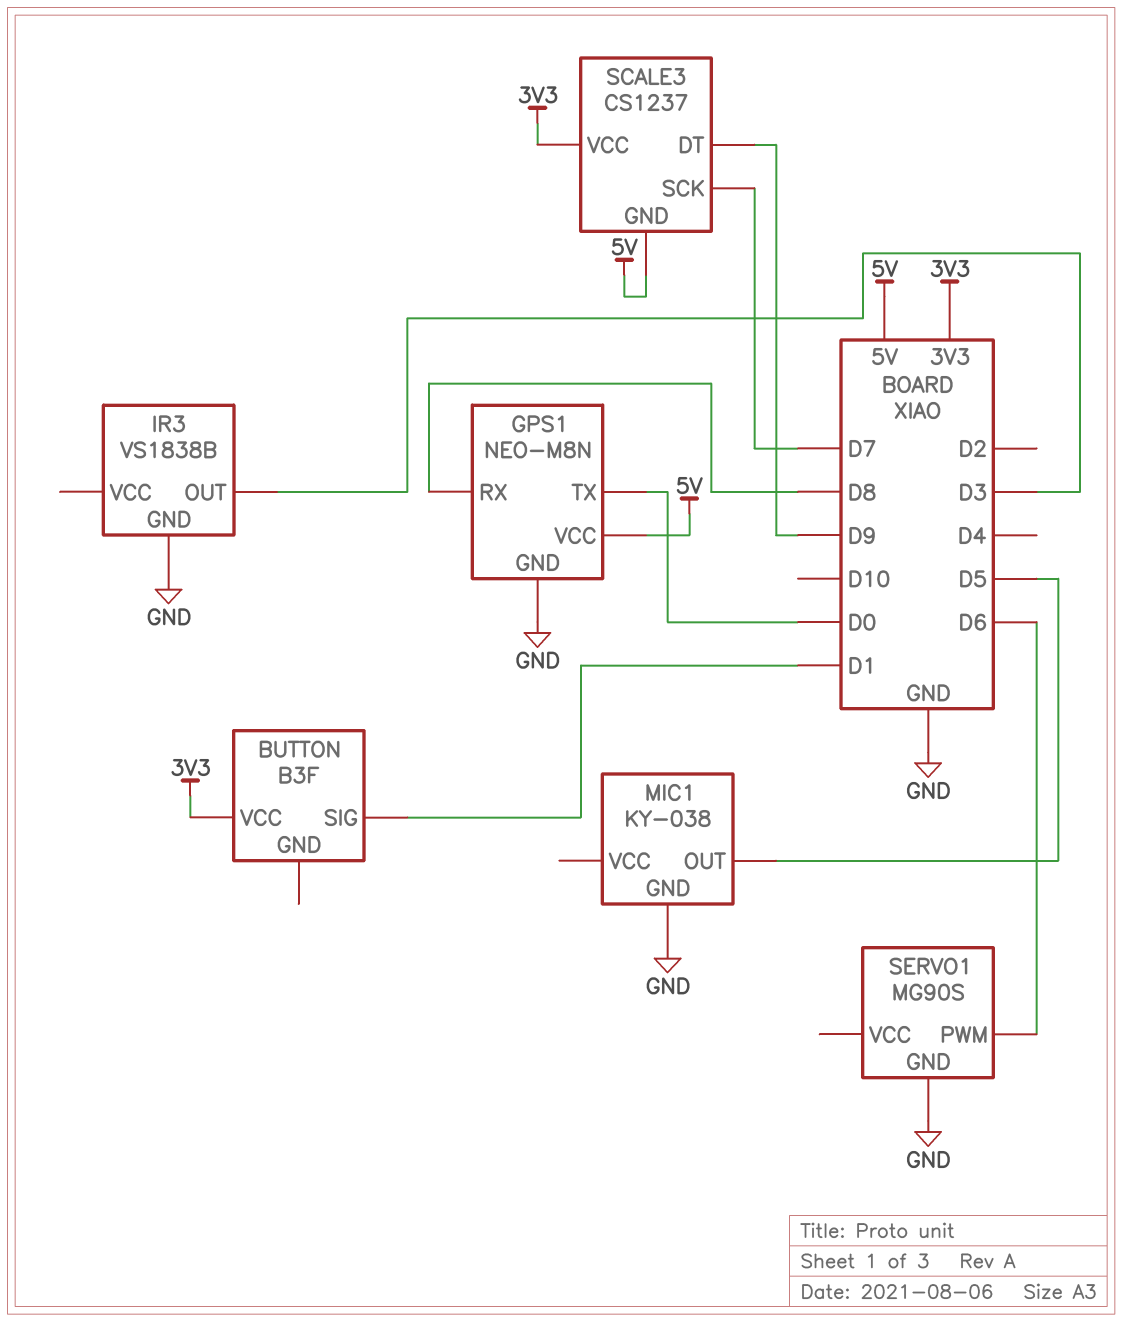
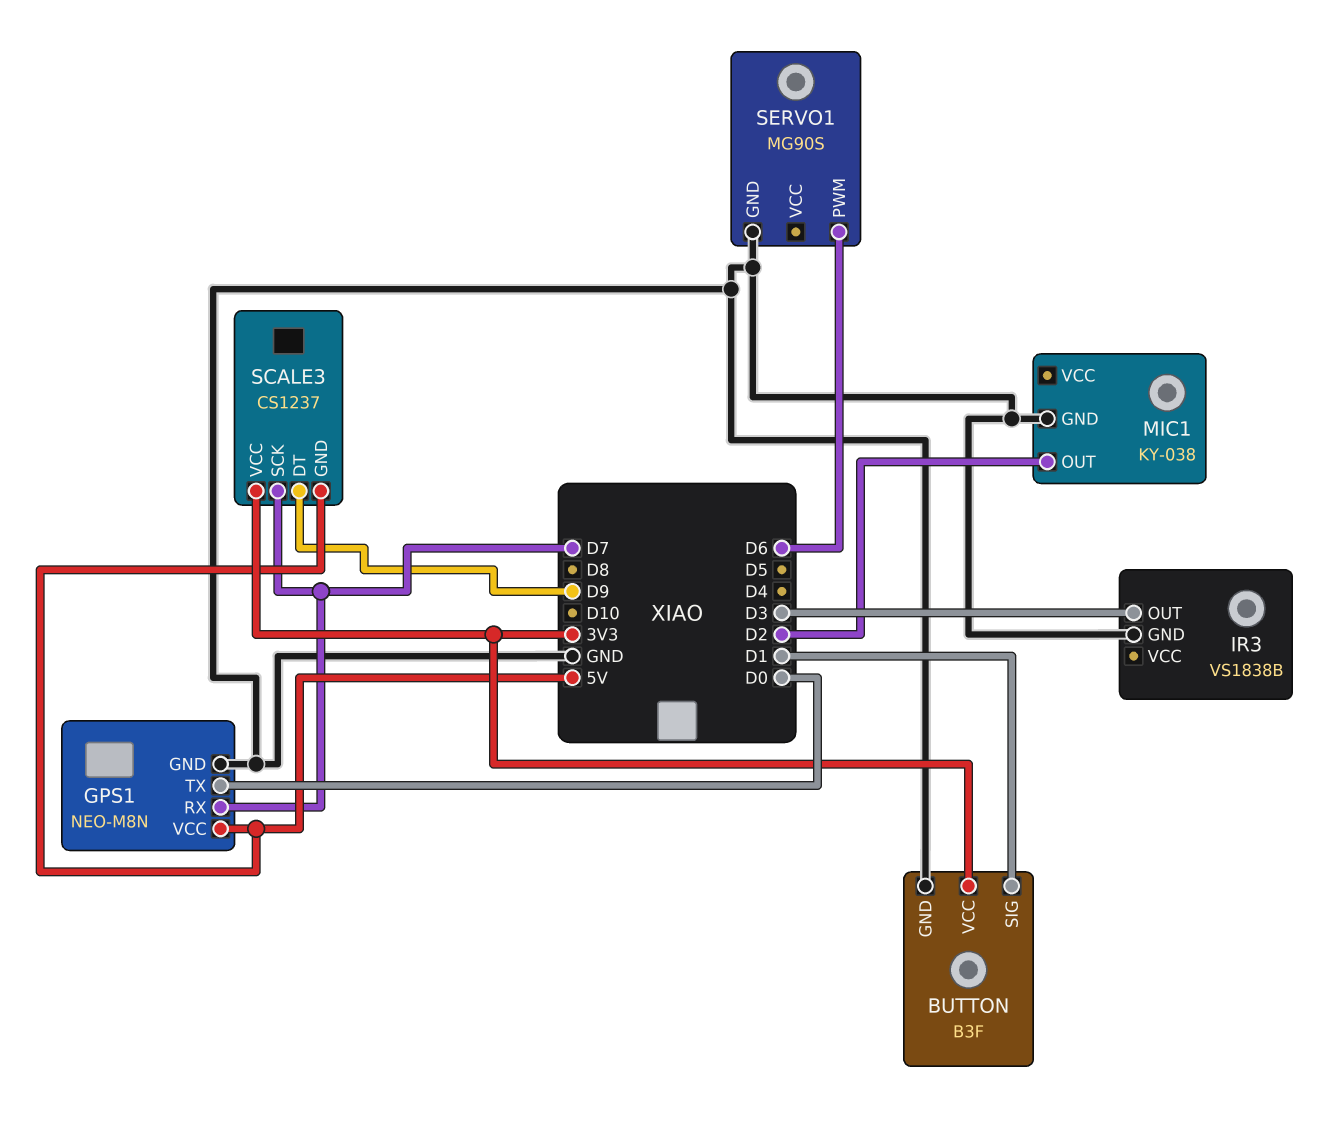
BUTTON pin GND: none -> GND
GPS1 pin RX: D8 -> D7
MIC1 pin OUT: D5 -> D2

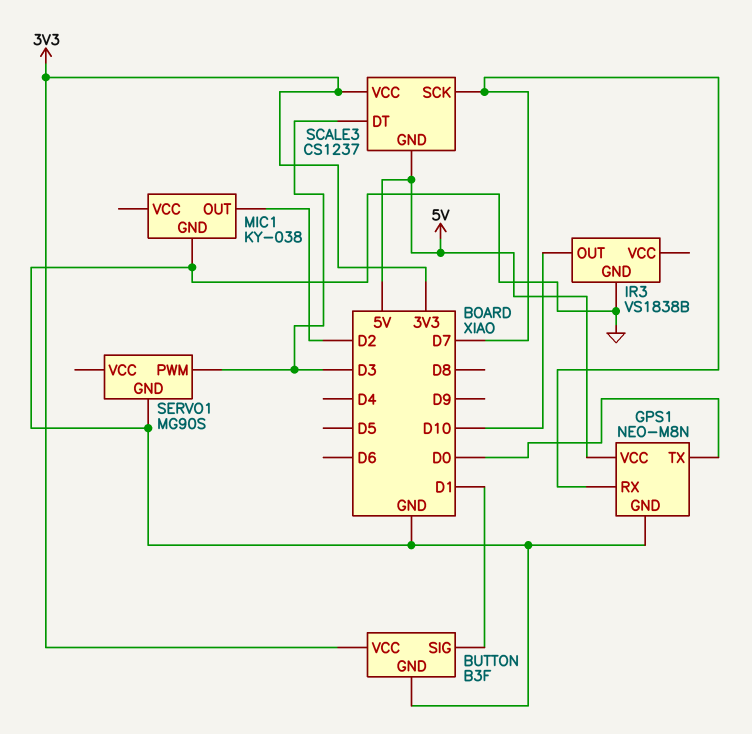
IR3 pin OUT: D3 -> D10
SCALE3 pin DT: D9 -> D3
SERVO1 pin PWM: D6 -> D3

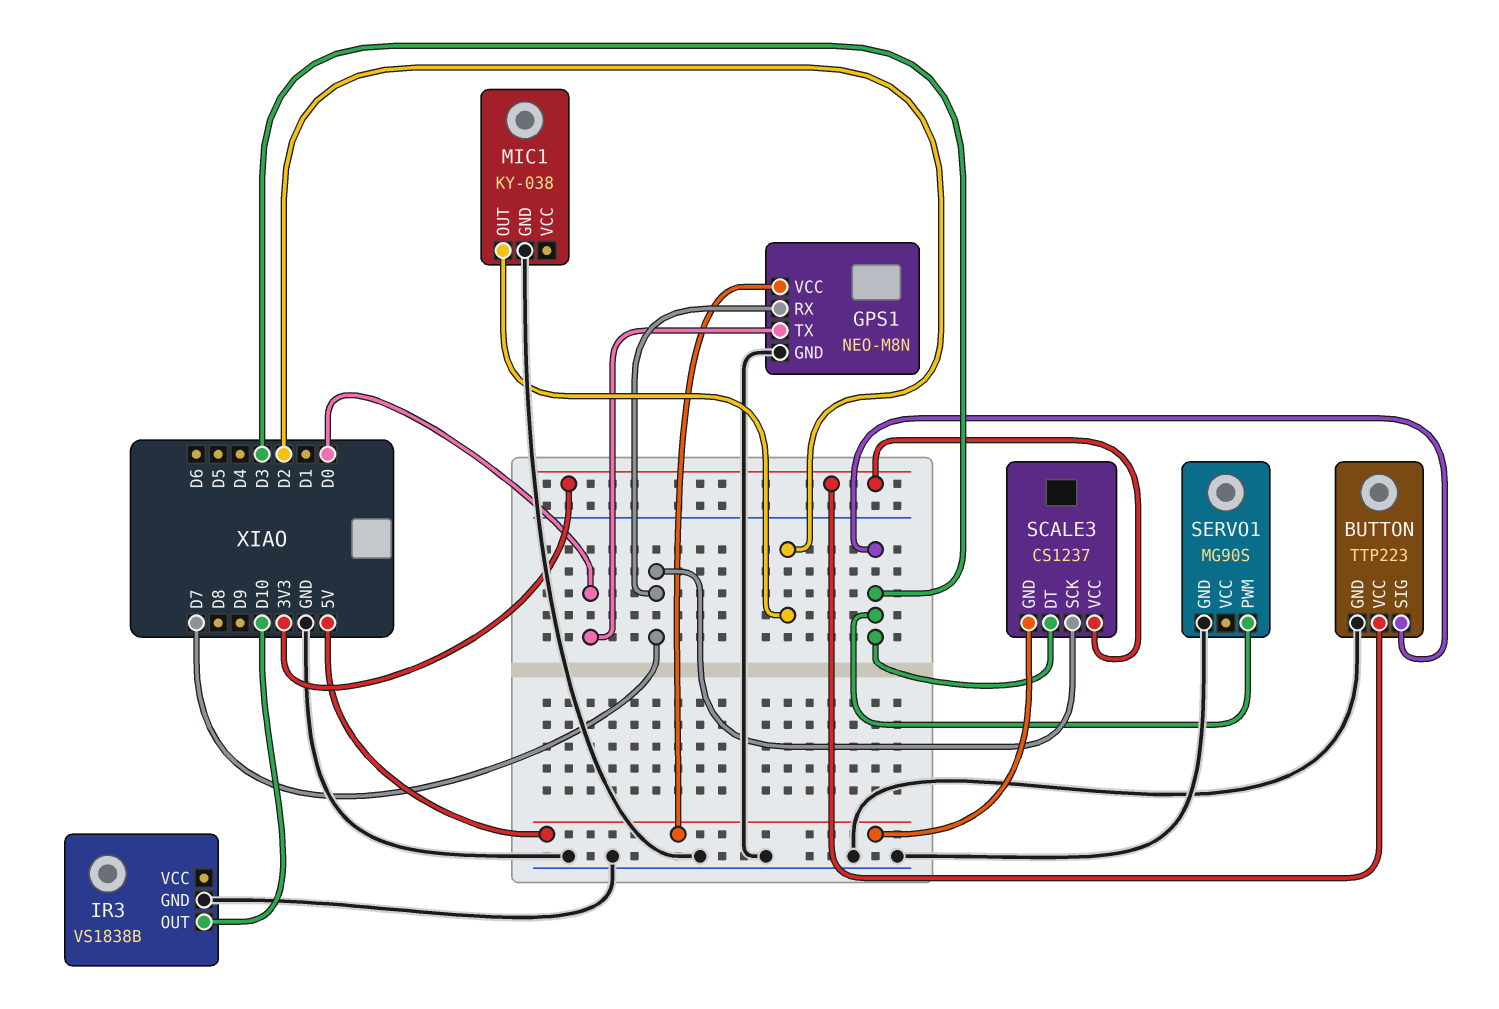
BUTTON: B3F -> TTP223
BUTTON pin SIG: D1 -> D3

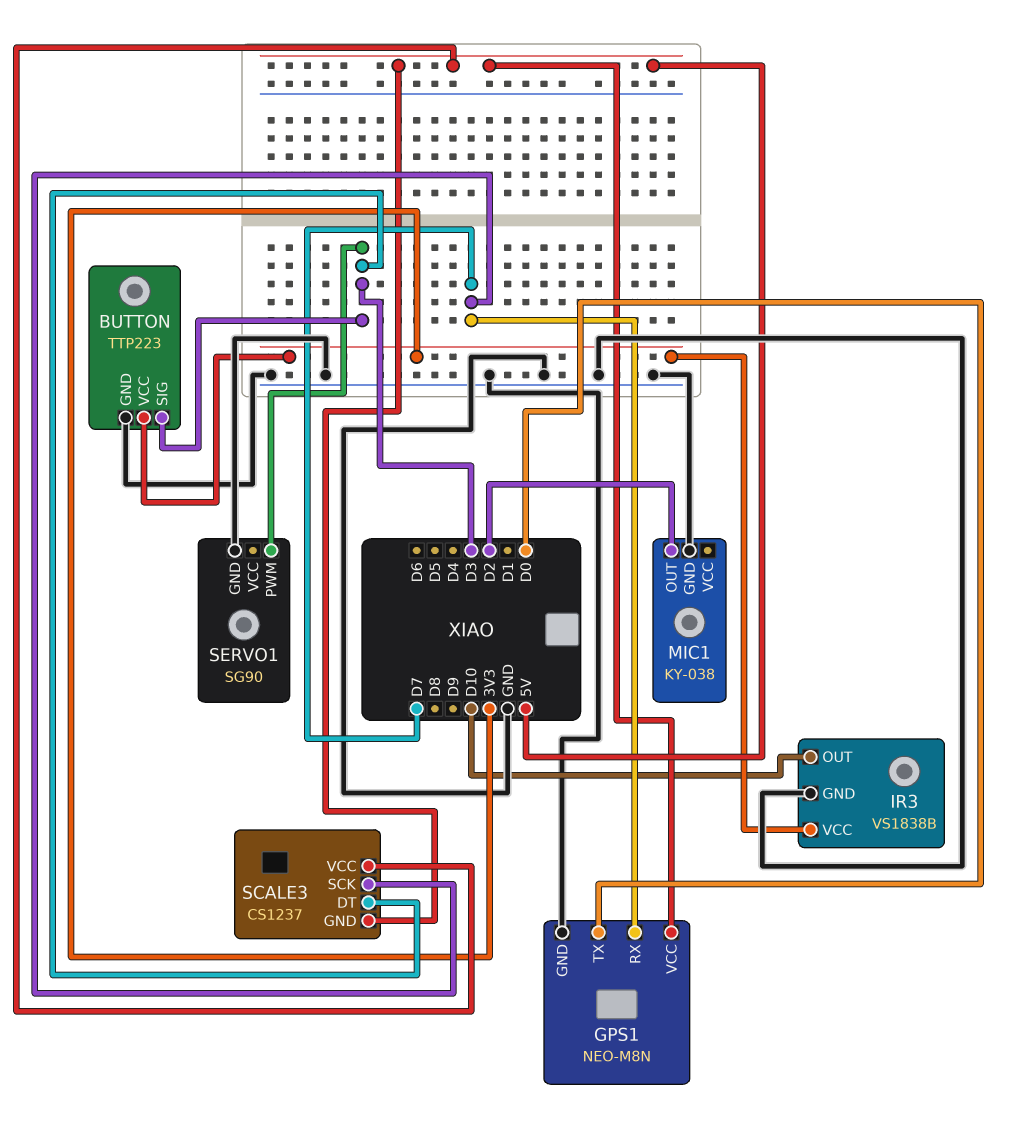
IR3 pin VCC: none -> 3V3
SCALE3 pin VCC: 3V3 -> 5V
SERVO1: MG90S -> SG90

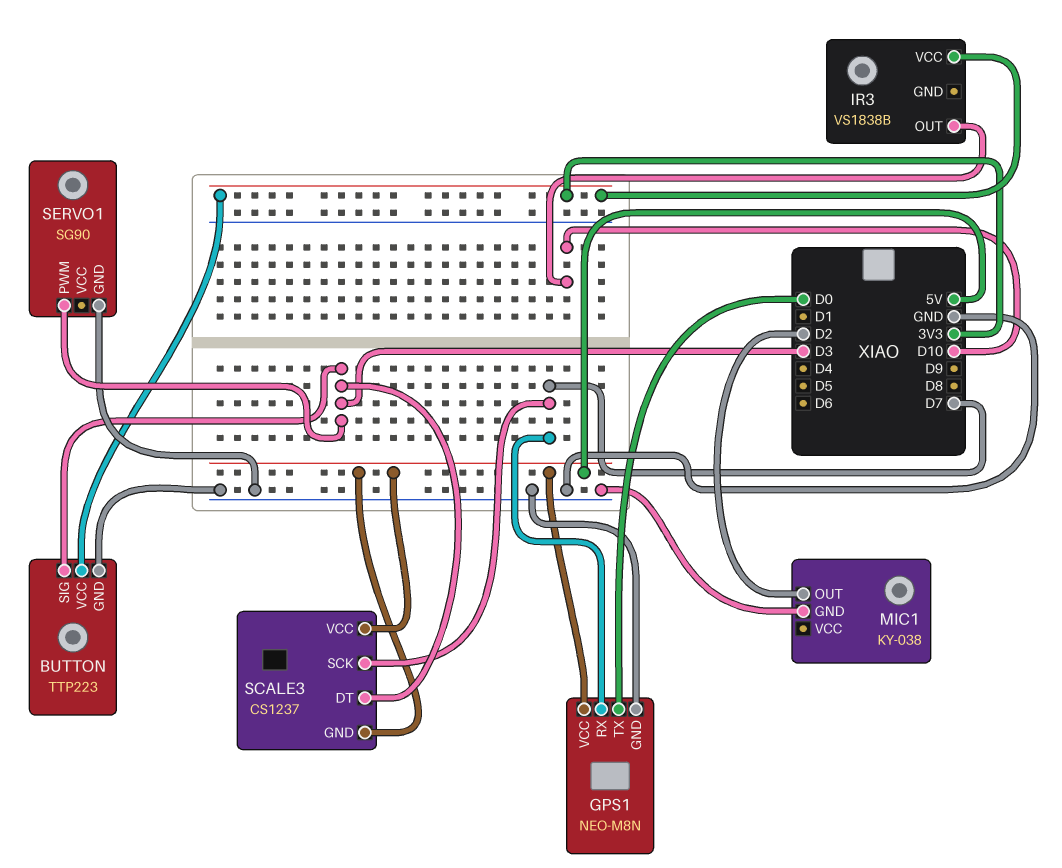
IR3 pin GND: GND -> none

